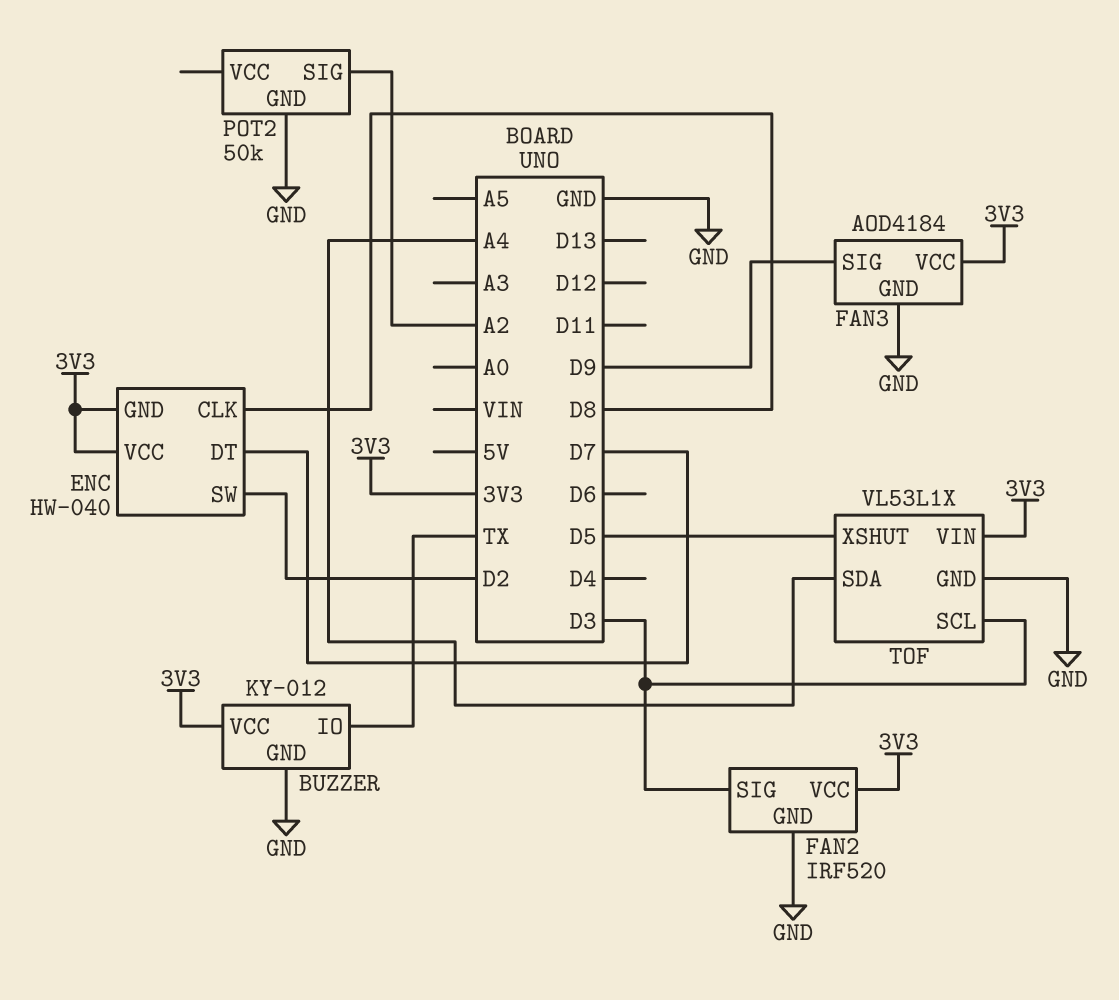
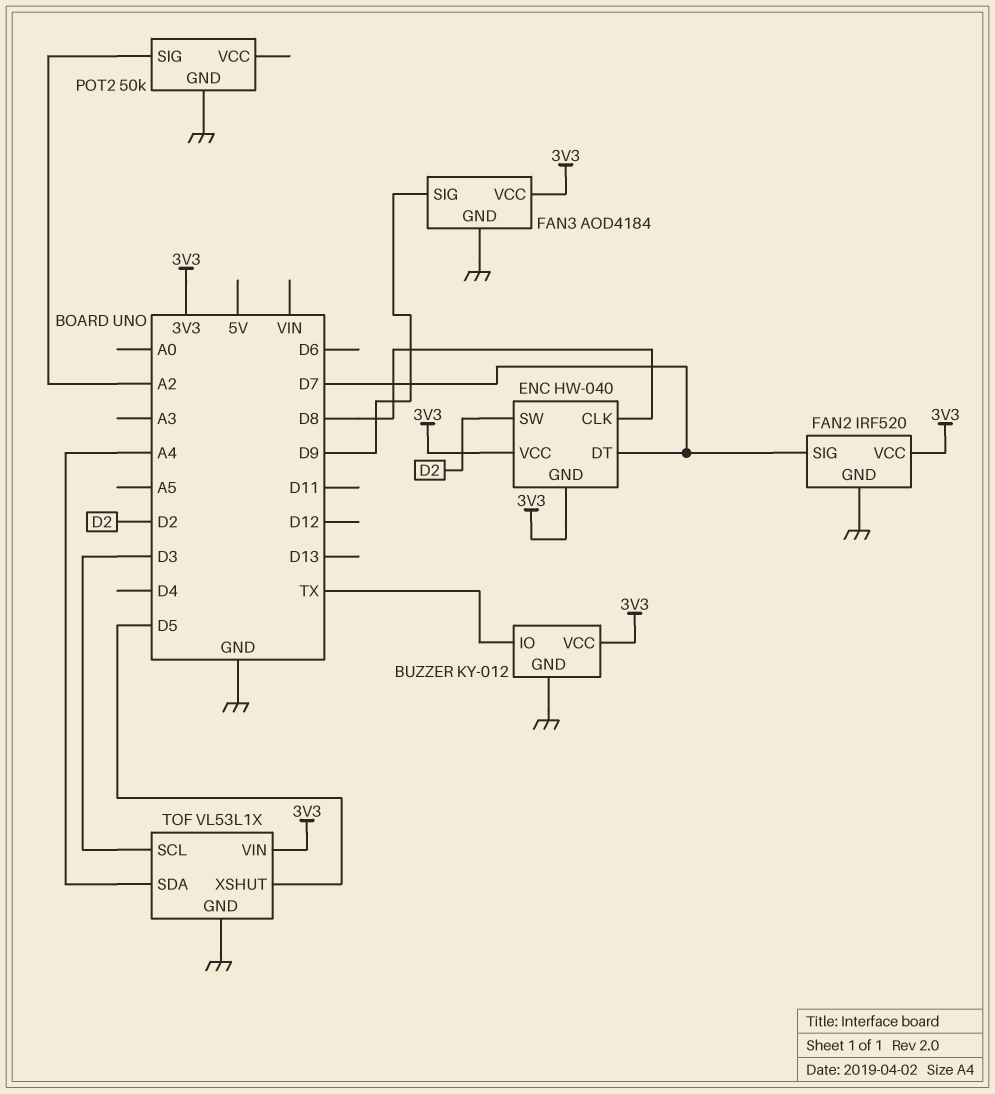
FAN2 pin SIG: D3 -> D7

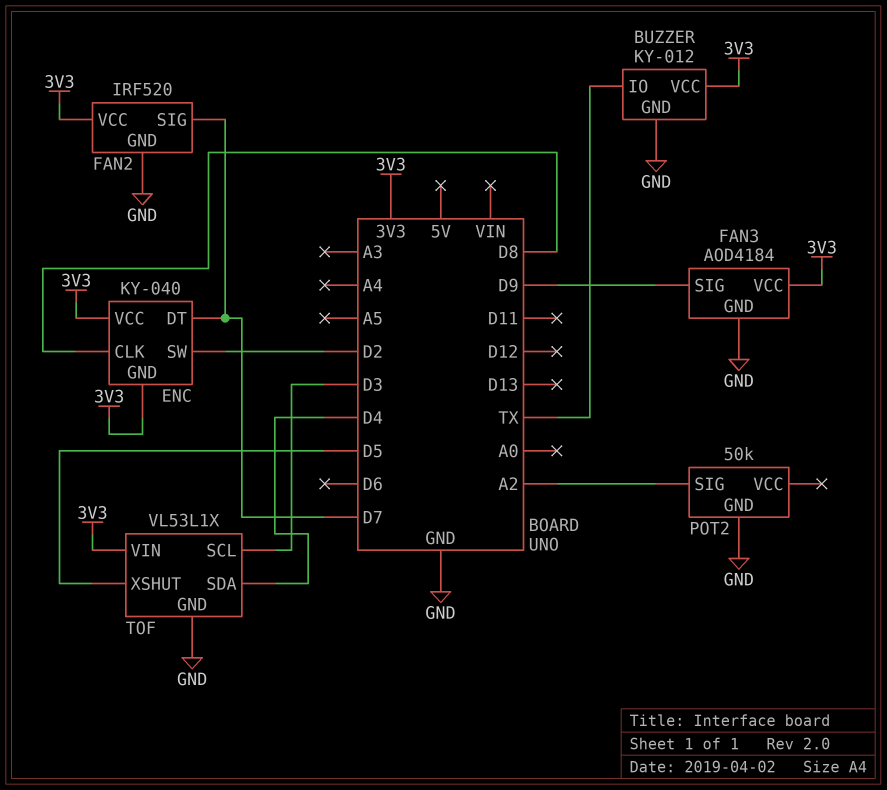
ENC: HW-040 -> KY-040
TOF pin SDA: A4 -> D4

